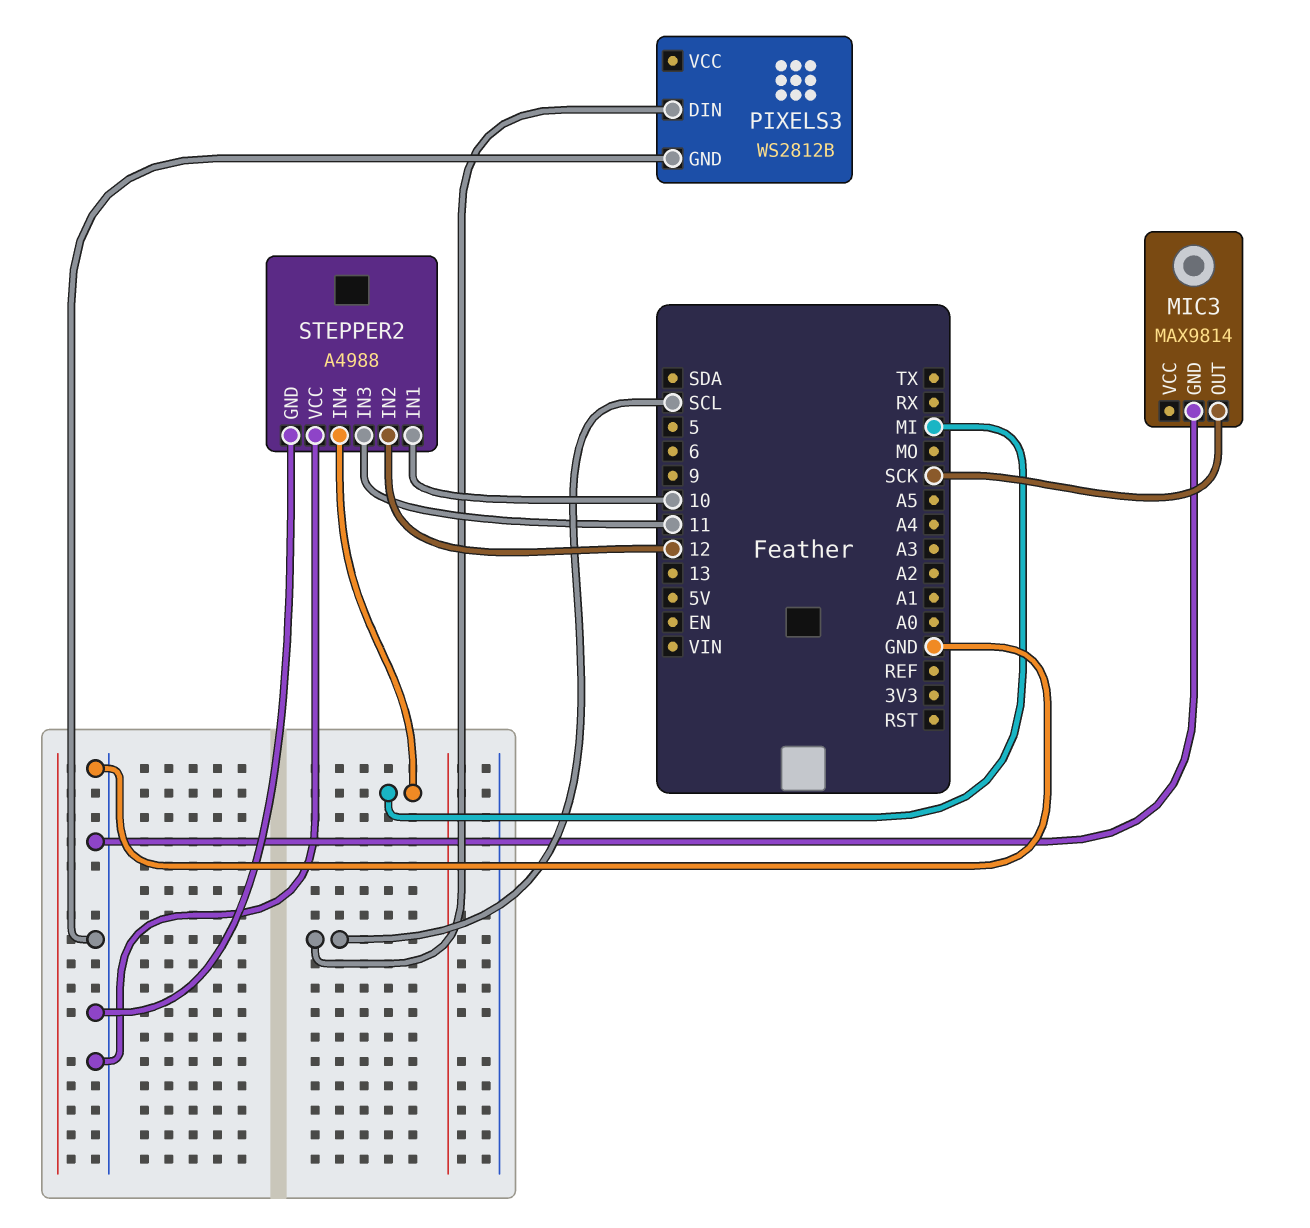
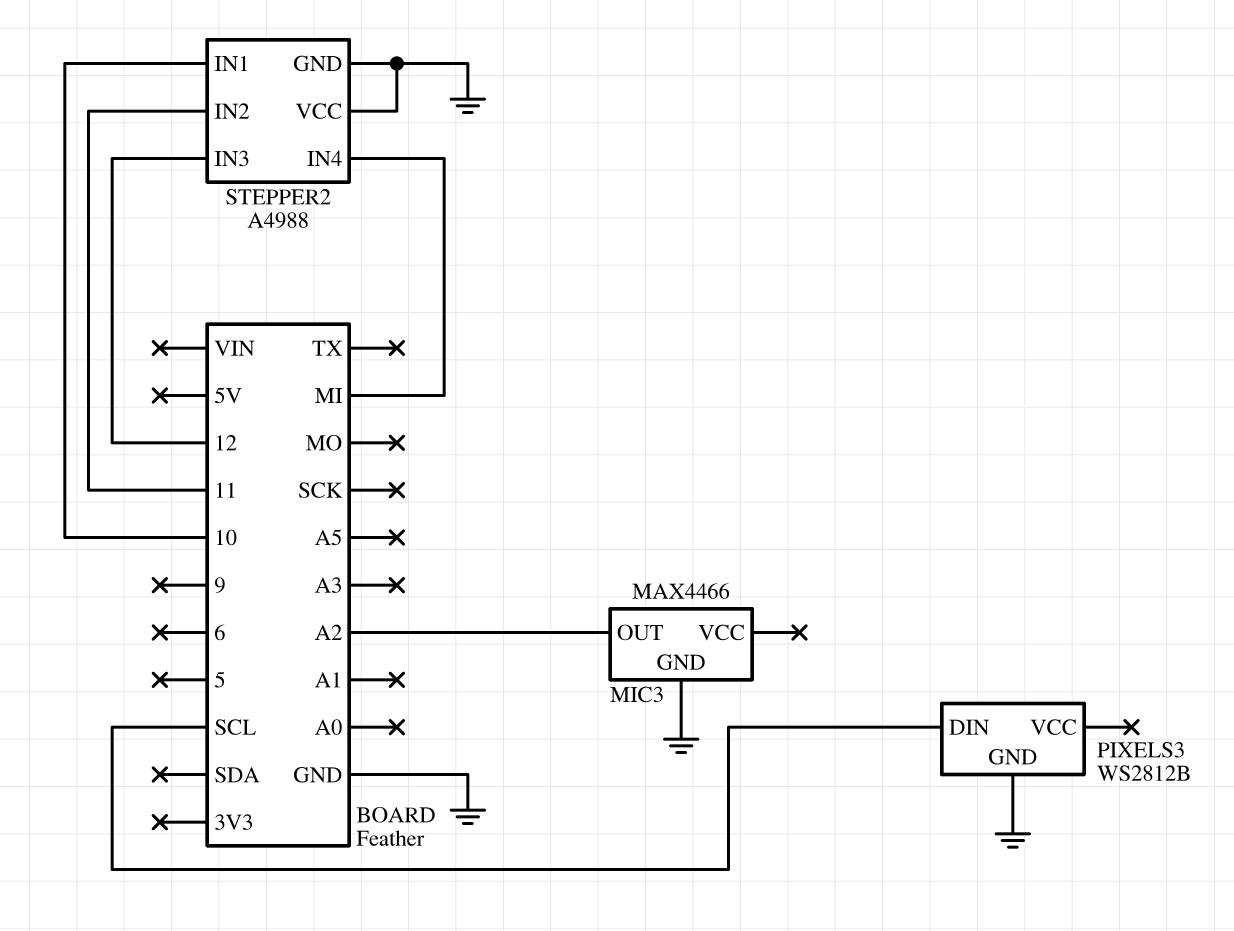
MIC3: MAX9814 -> MAX4466
MIC3 pin OUT: SCK -> A2
STEPPER2 pin IN2: 12 -> 11
STEPPER2 pin IN3: 11 -> 12

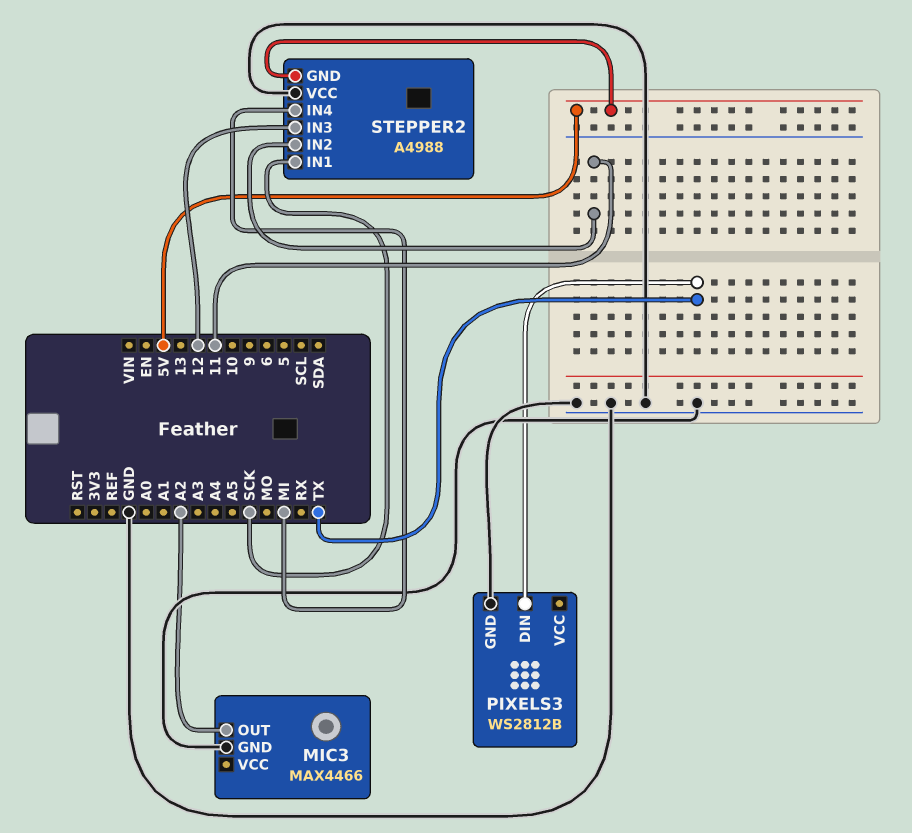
PIXELS3 pin DIN: SCL -> TX
STEPPER2 pin GND: GND -> 5V
STEPPER2 pin IN1: 10 -> SCK

